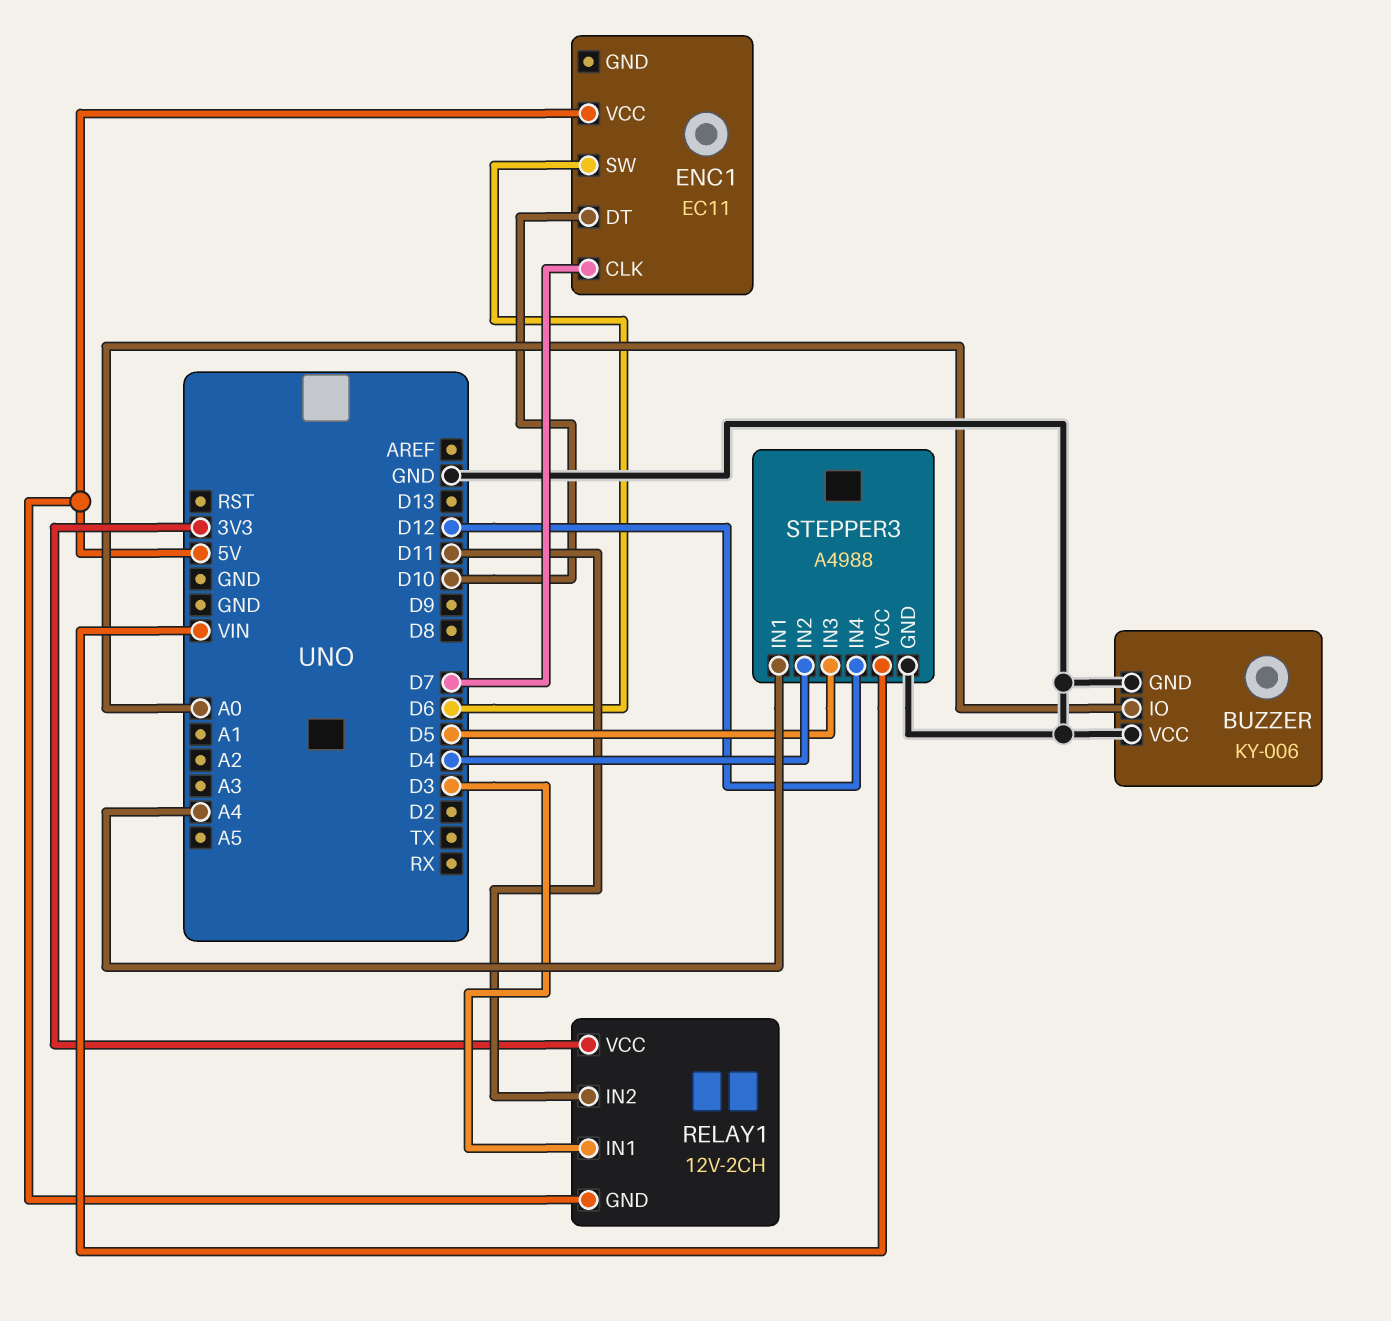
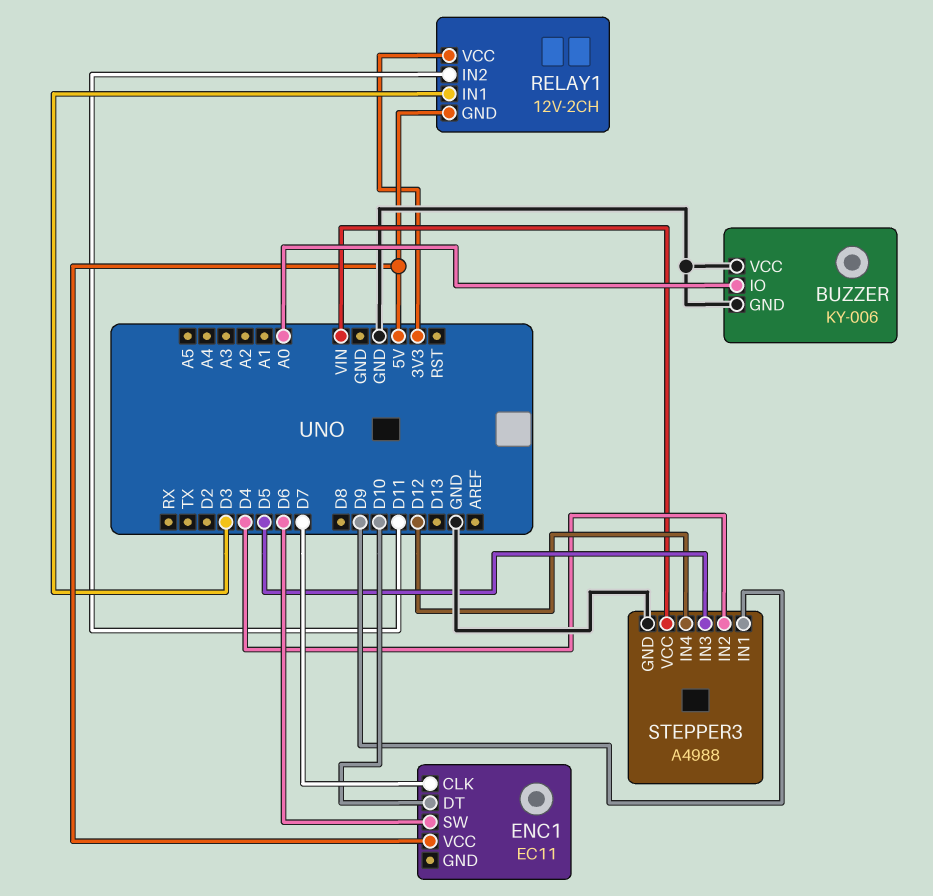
STEPPER3 pin IN1: A4 -> D9

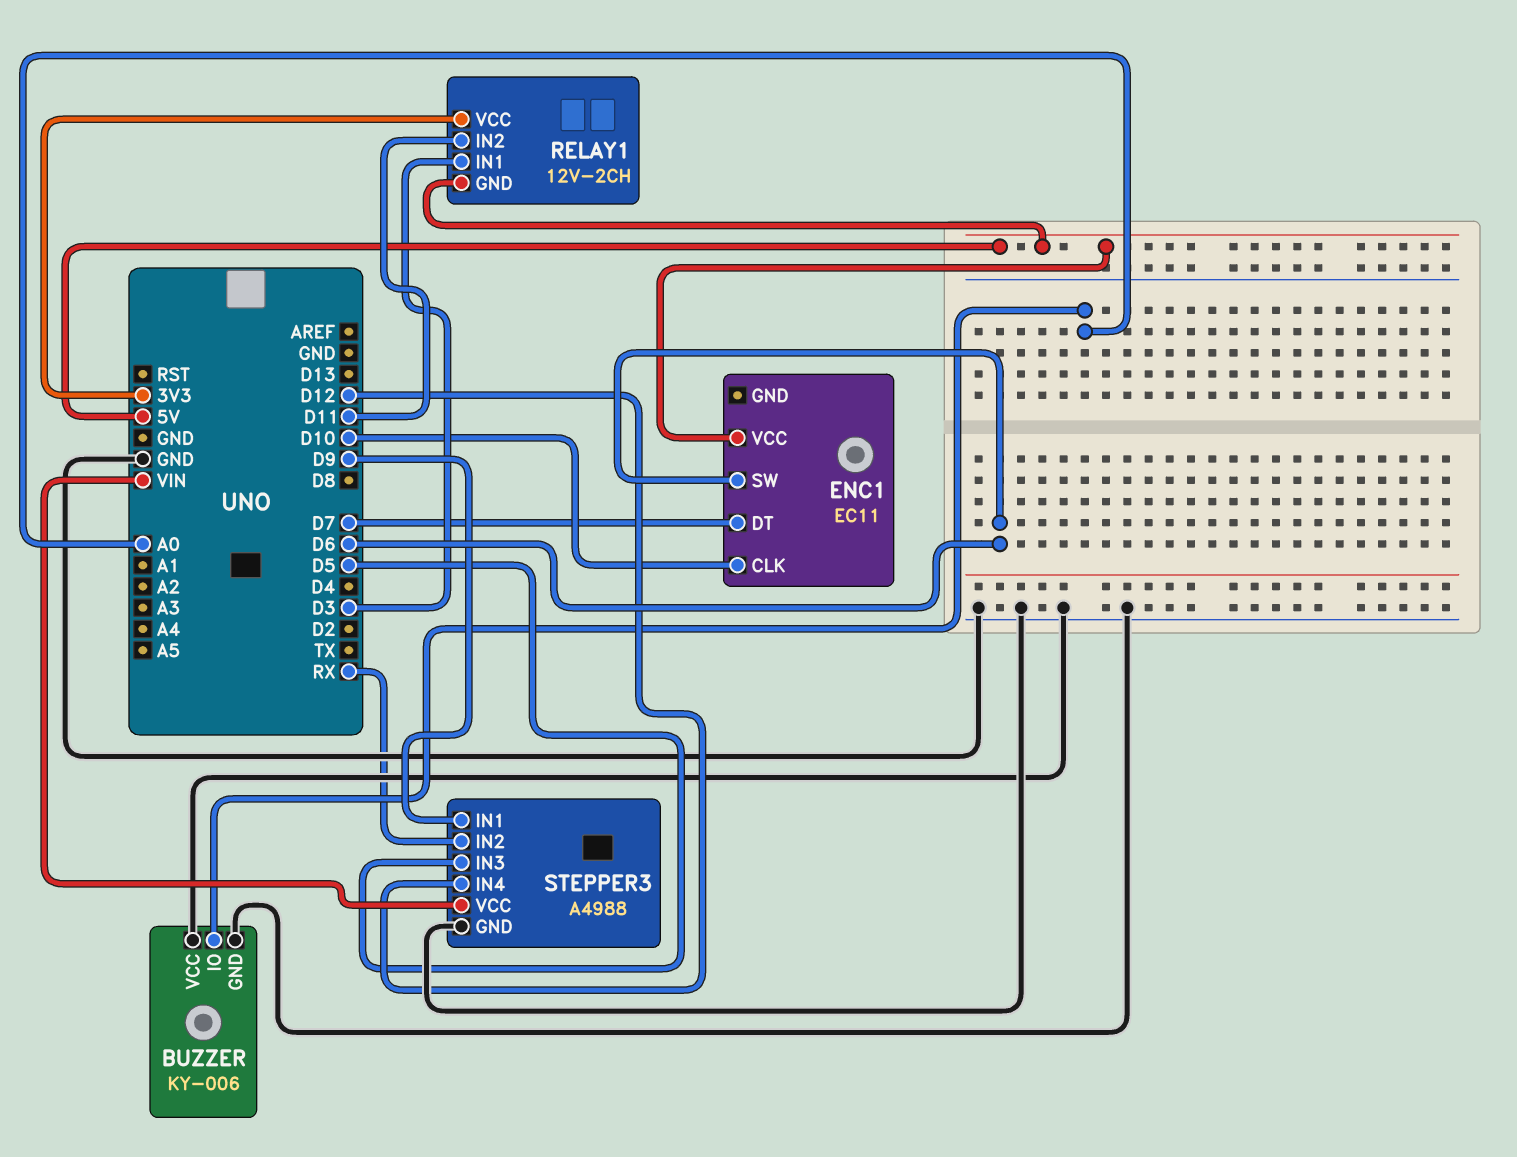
ENC1 pin CLK: D7 -> D10
ENC1 pin DT: D10 -> D7
STEPPER3 pin IN2: D4 -> RX

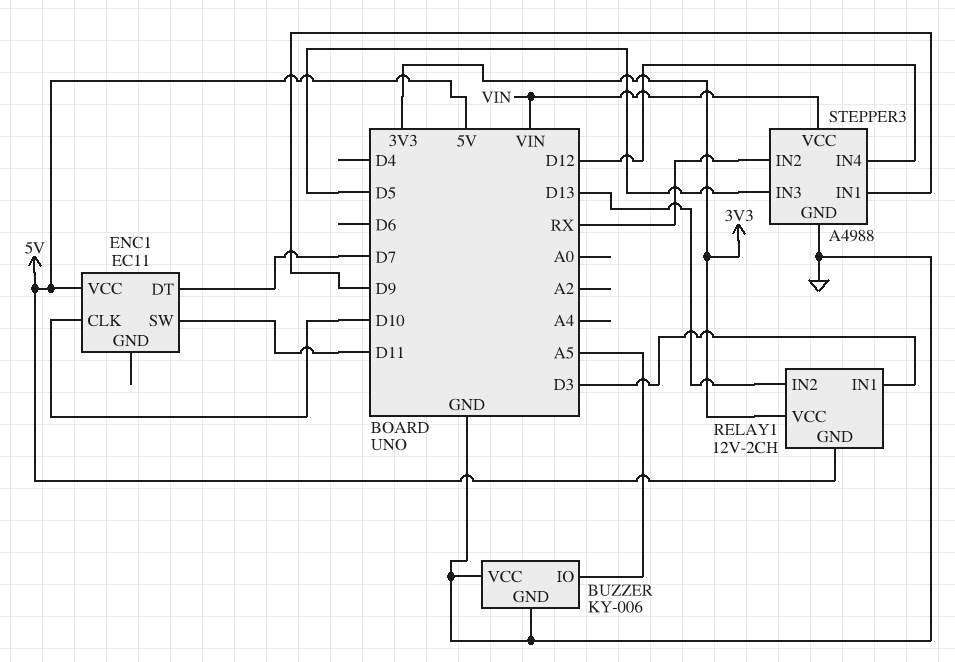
BUZZER pin IO: A0 -> A5
ENC1 pin SW: D6 -> D11
RELAY1 pin IN2: D11 -> D13

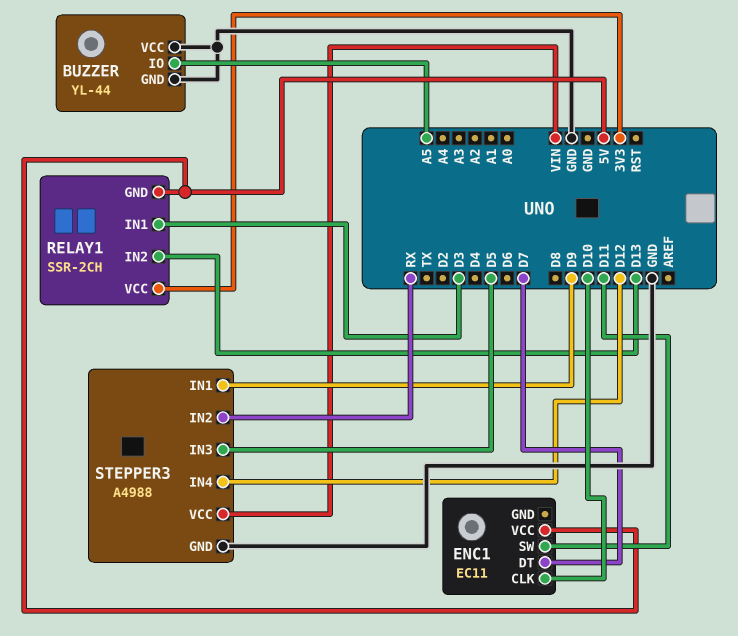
BUZZER: KY-006 -> YL-44
RELAY1: 12V-2CH -> SSR-2CH

